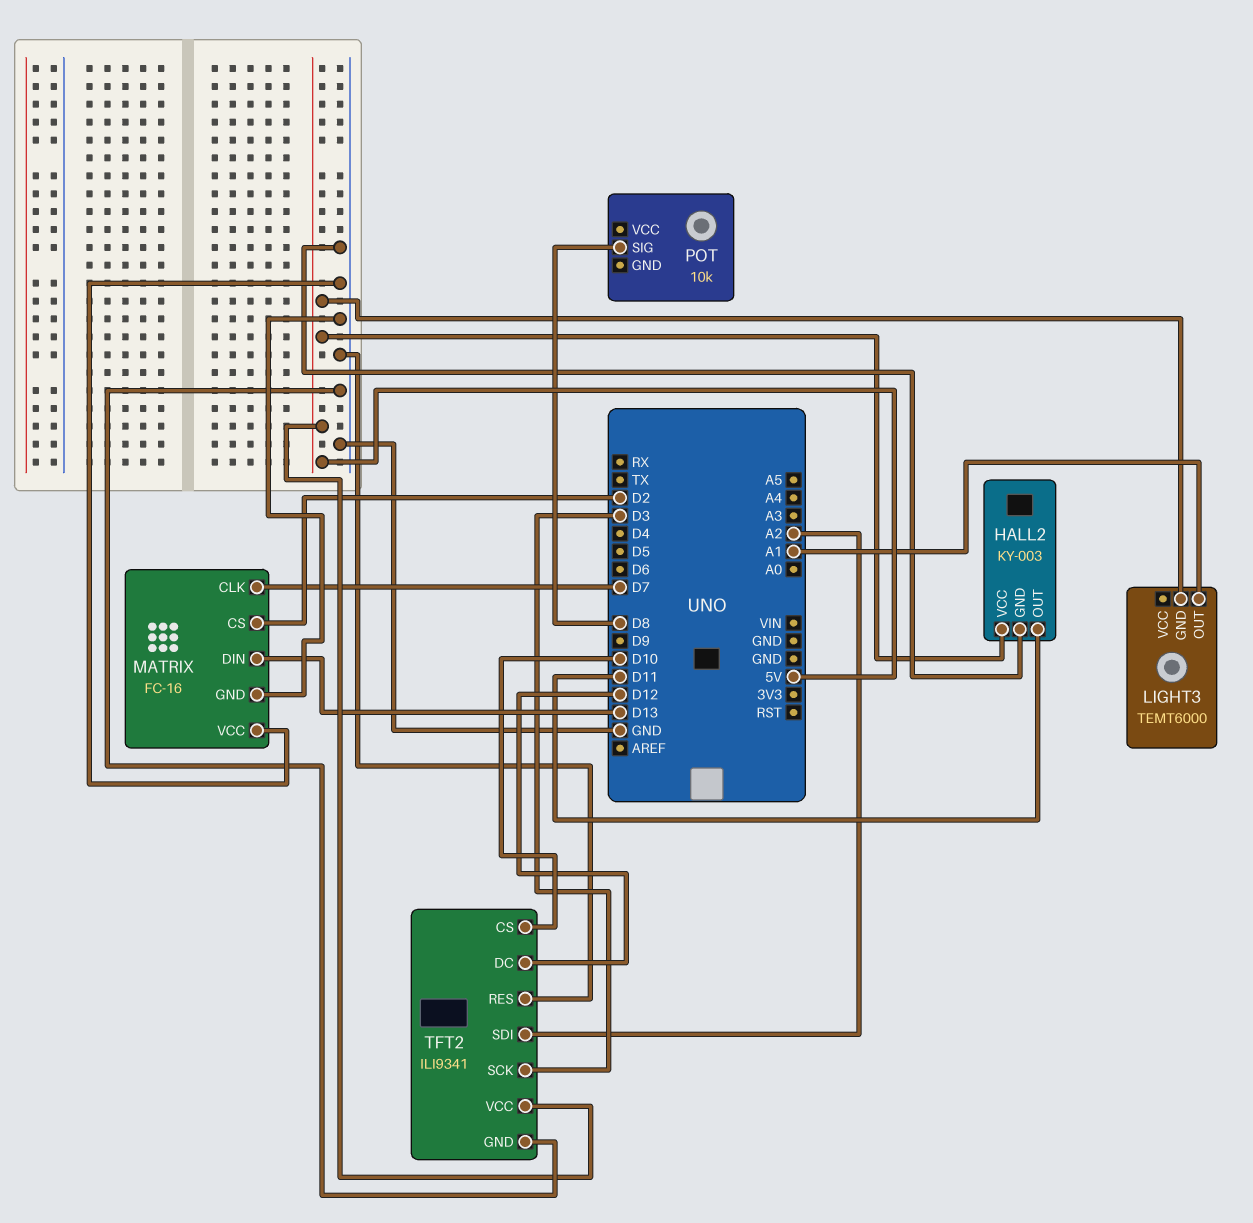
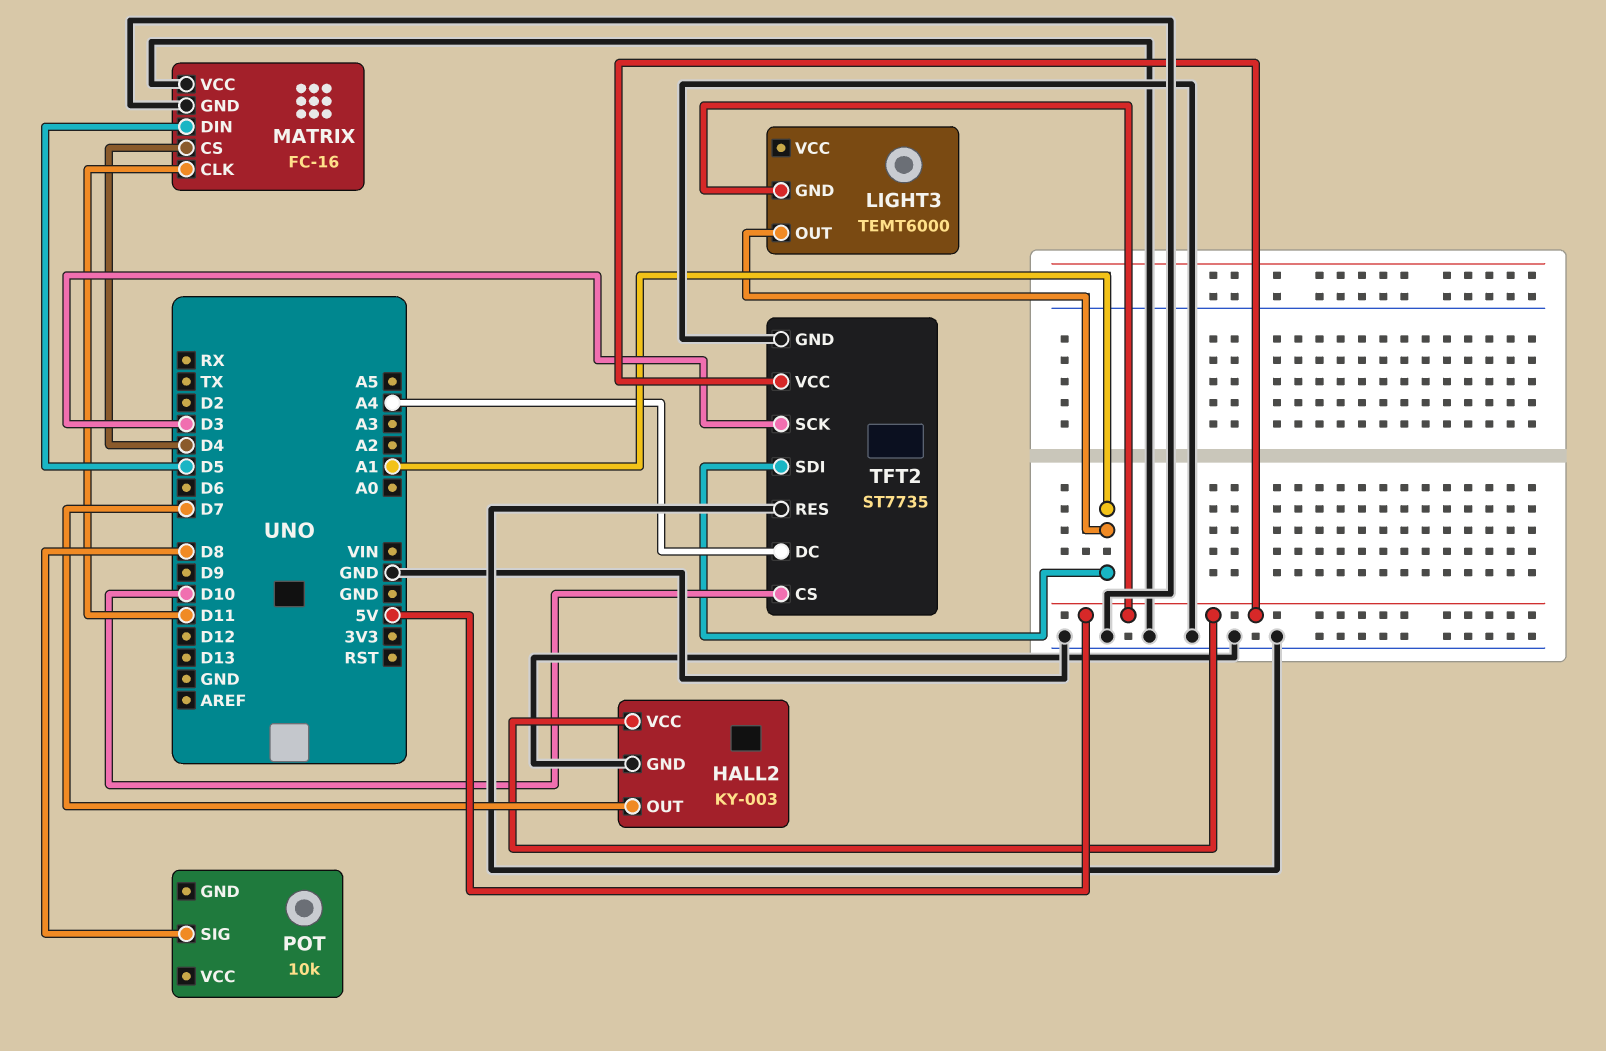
HALL2 pin OUT: D11 -> D7
MATRIX pin CLK: D7 -> D11
MATRIX pin CS: D2 -> D4
MATRIX pin DIN: D13 -> D5
TFT2: ILI9341 -> ST7735
TFT2 pin DC: D12 -> A4
TFT2 pin SDI: A2 -> A1

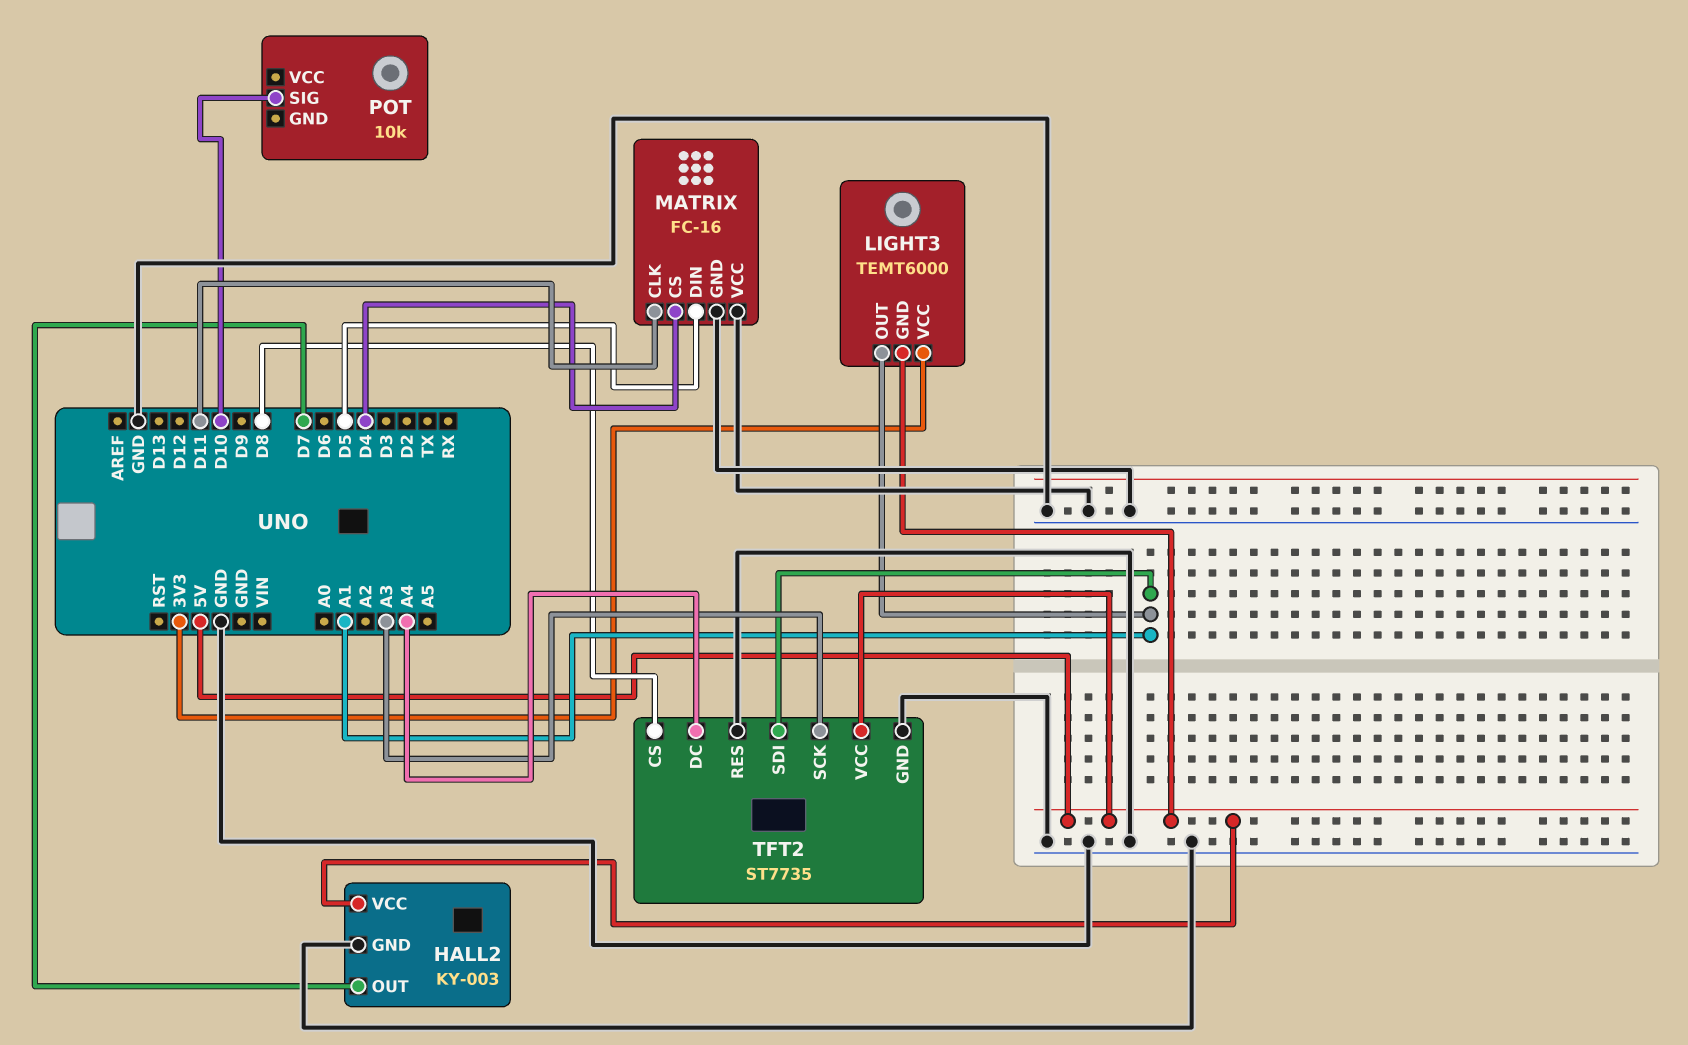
LIGHT3 pin VCC: none -> 3V3
POT pin SIG: D8 -> D10
TFT2 pin CS: D10 -> D8
TFT2 pin SCK: D3 -> A3

